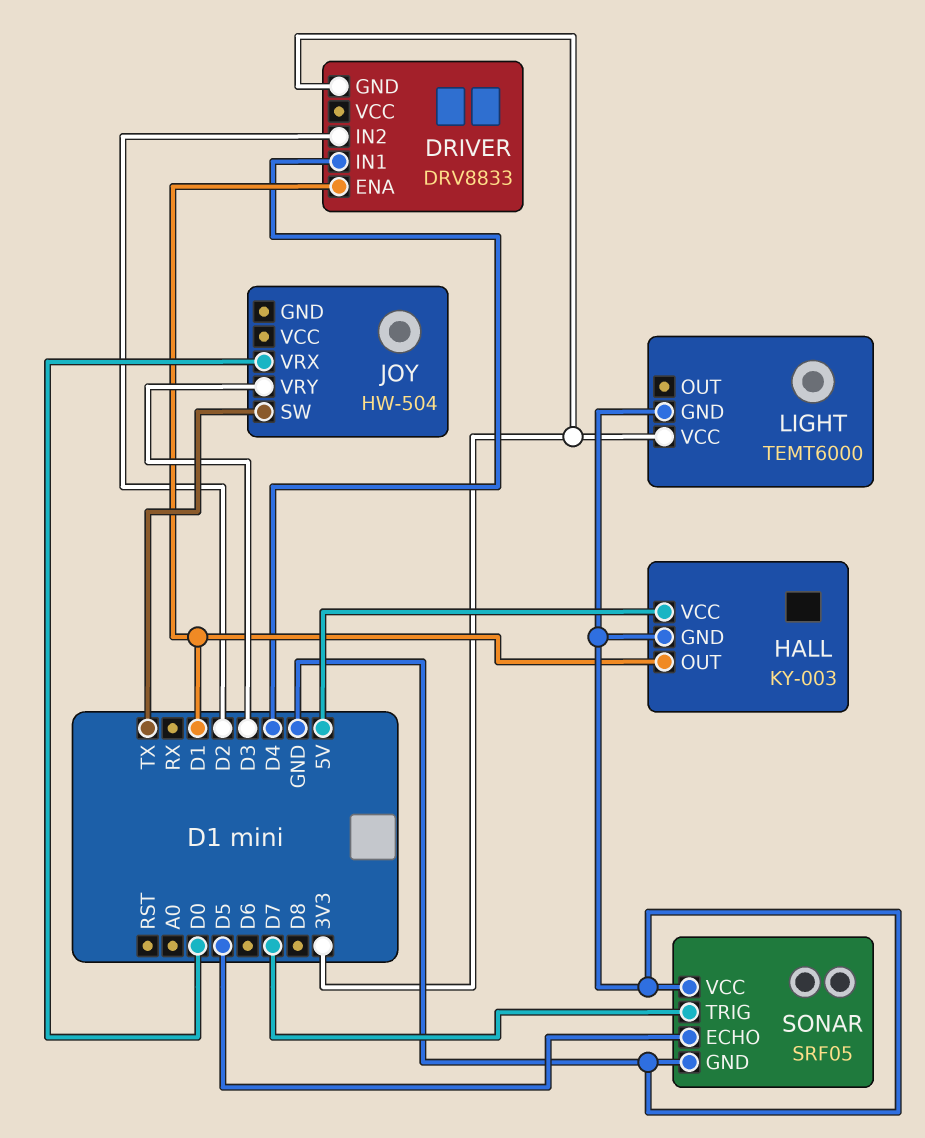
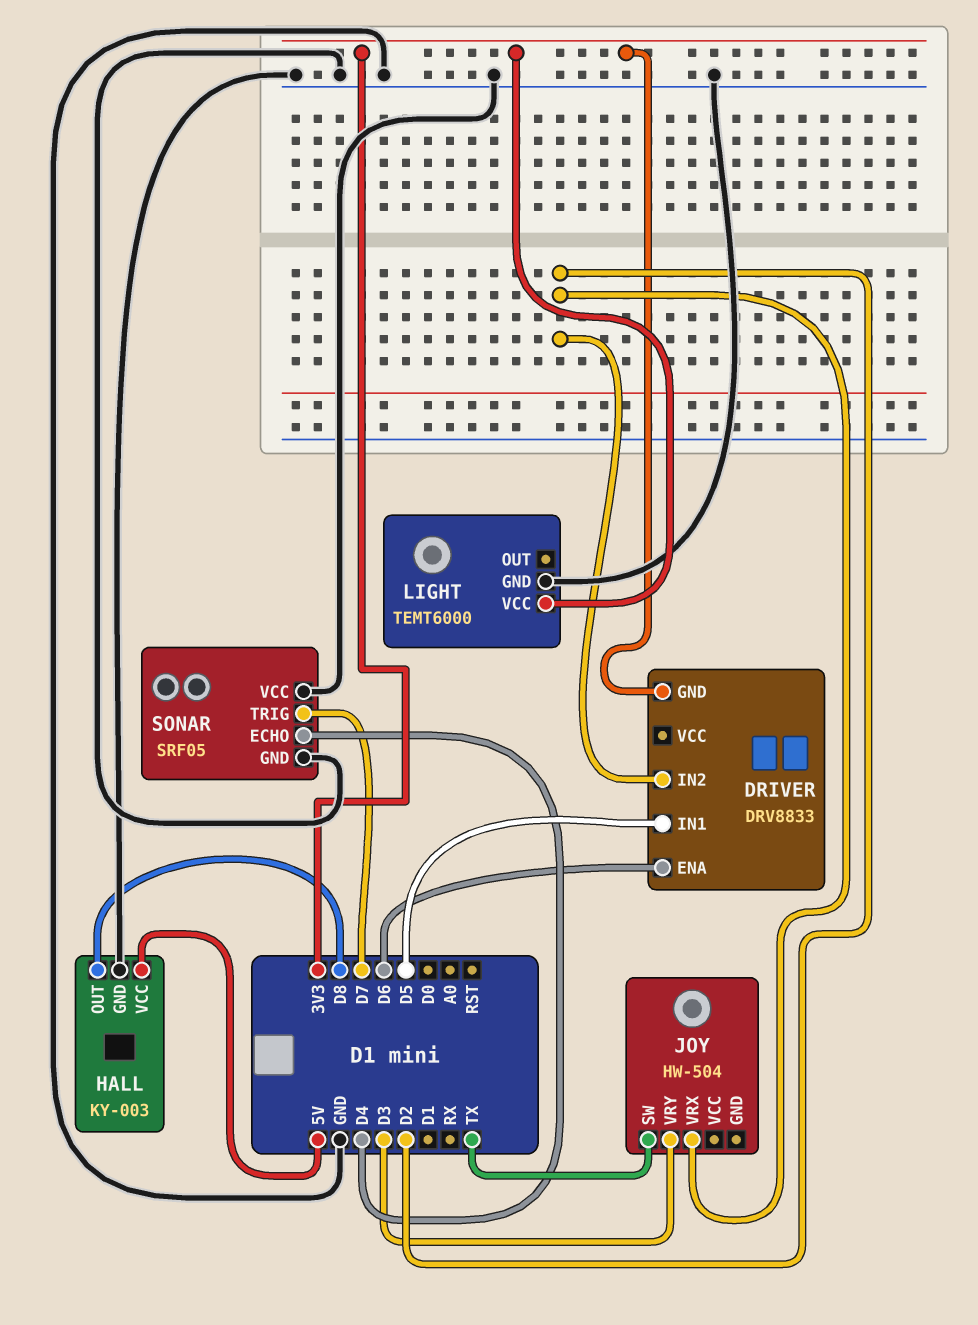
DRIVER pin ENA: D1 -> D6
DRIVER pin IN1: D4 -> D5
HALL pin OUT: D1 -> D8
JOY pin VRX: D0 -> D2
SONAR pin ECHO: D5 -> D4

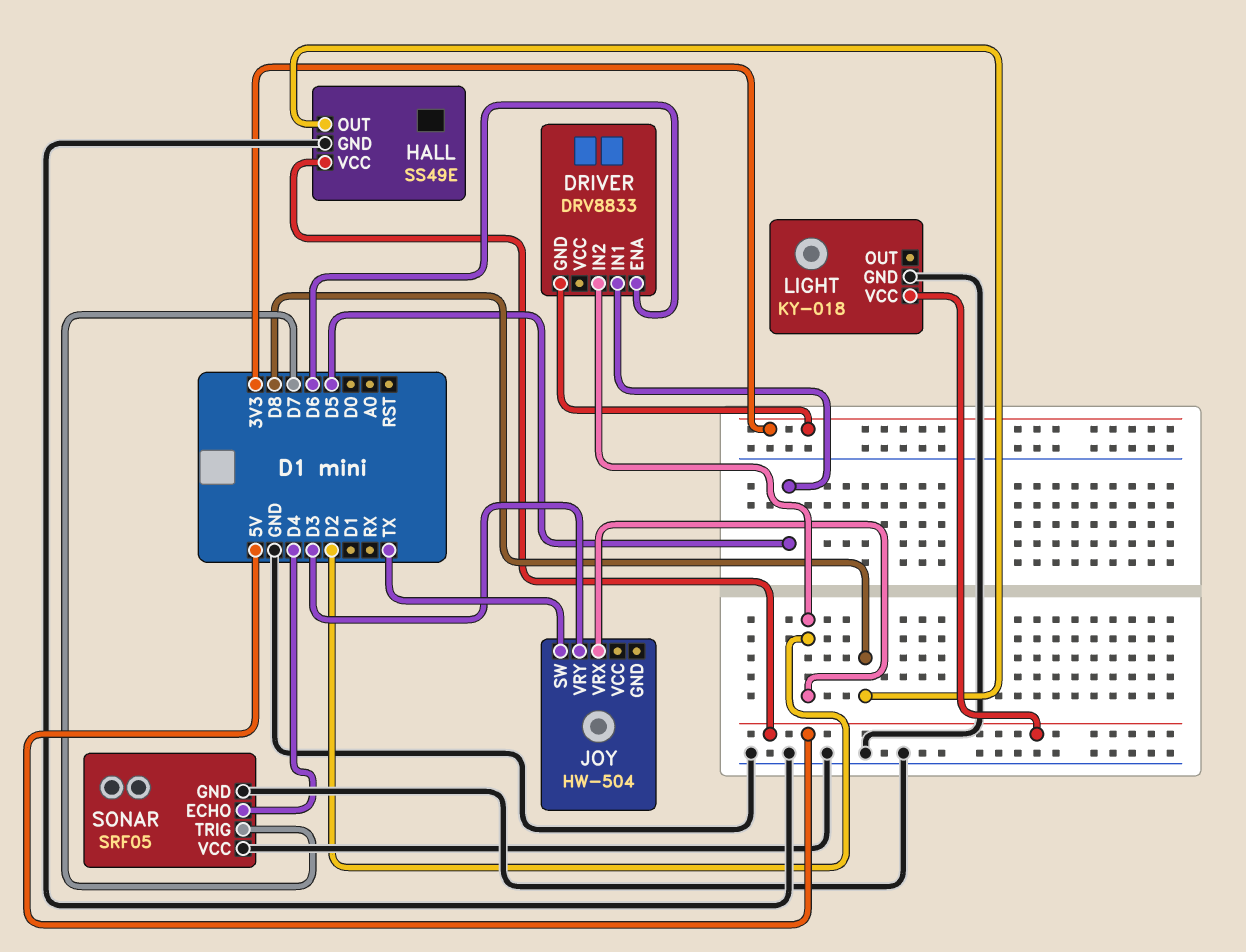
HALL: KY-003 -> SS49E
LIGHT: TEMT6000 -> KY-018
LIGHT pin VCC: 3V3 -> 5V

